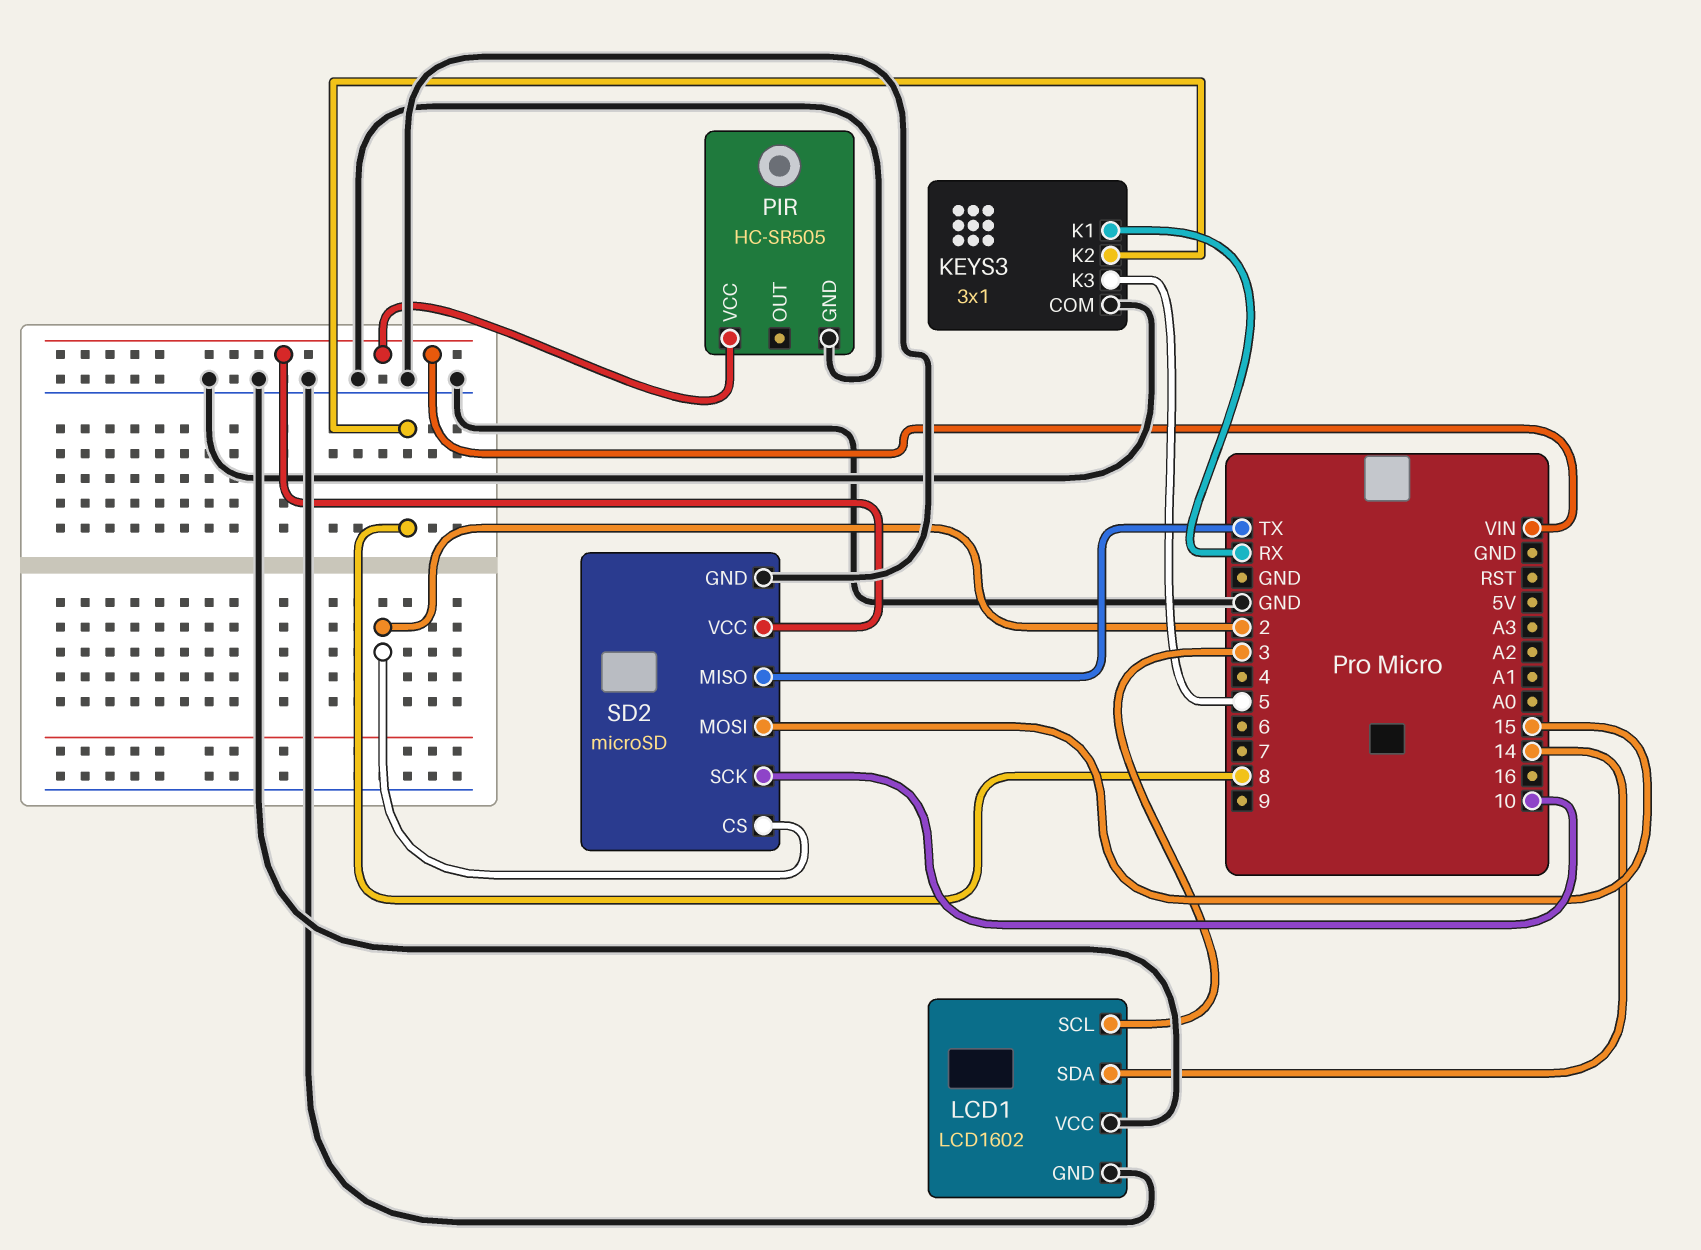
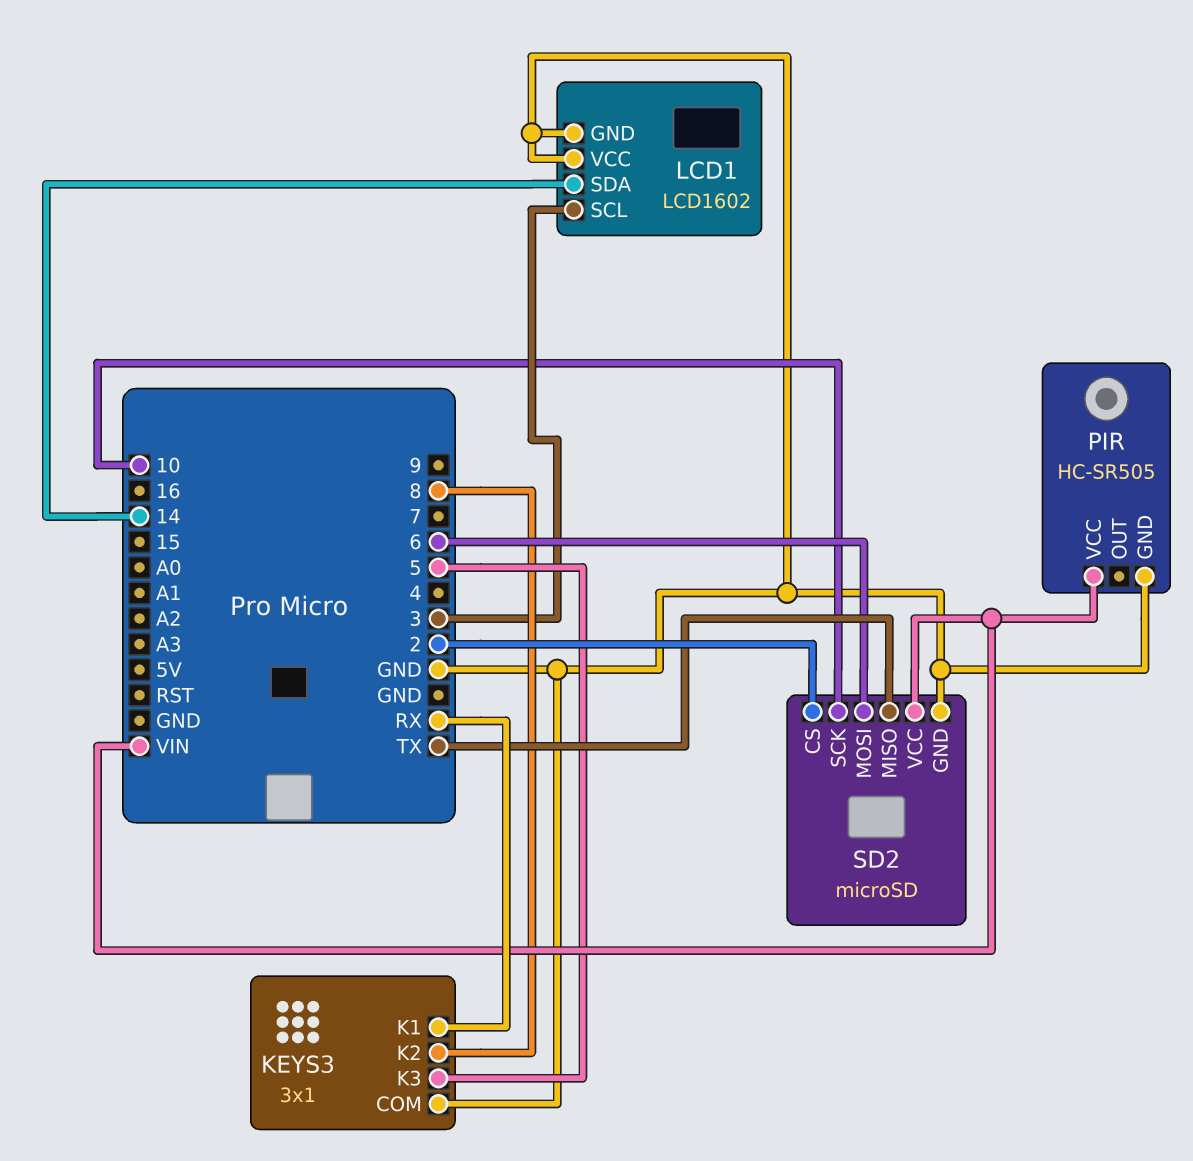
SD2 pin MOSI: 15 -> 6

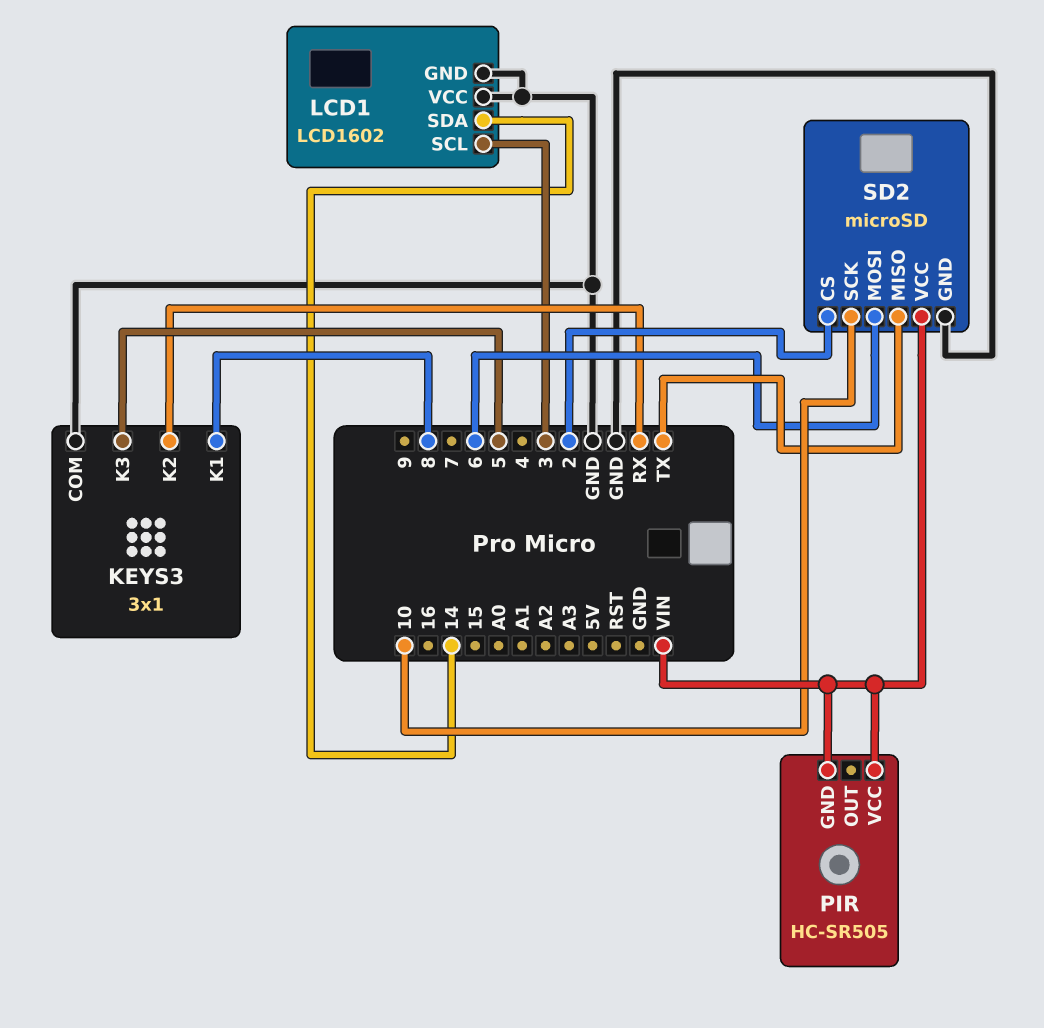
KEYS3 pin K1: RX -> 8
KEYS3 pin K2: 8 -> RX
PIR pin GND: GND -> VIN

